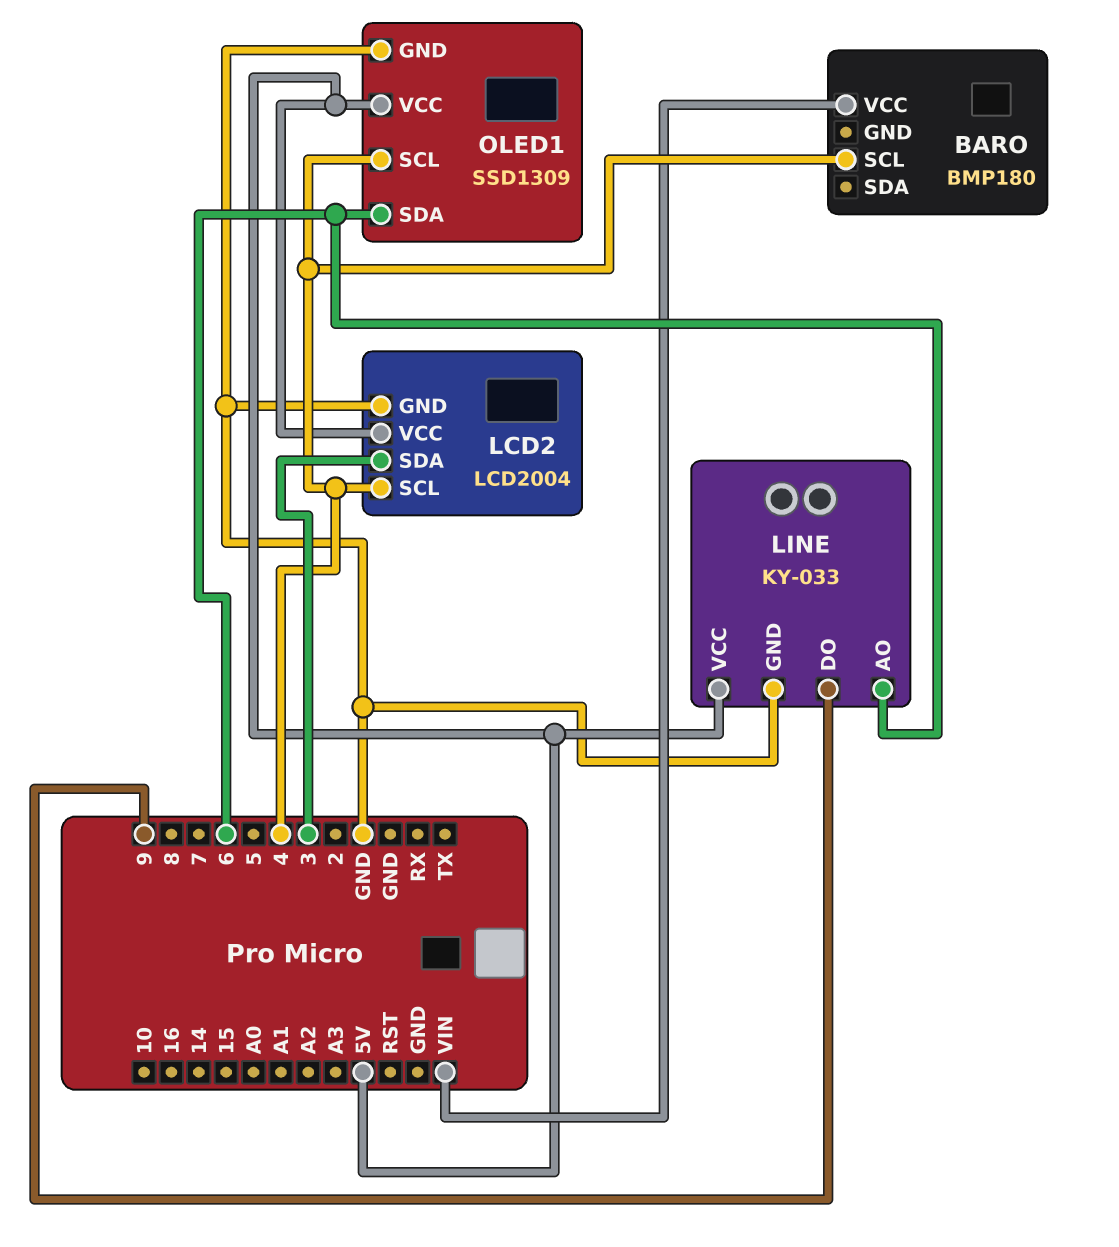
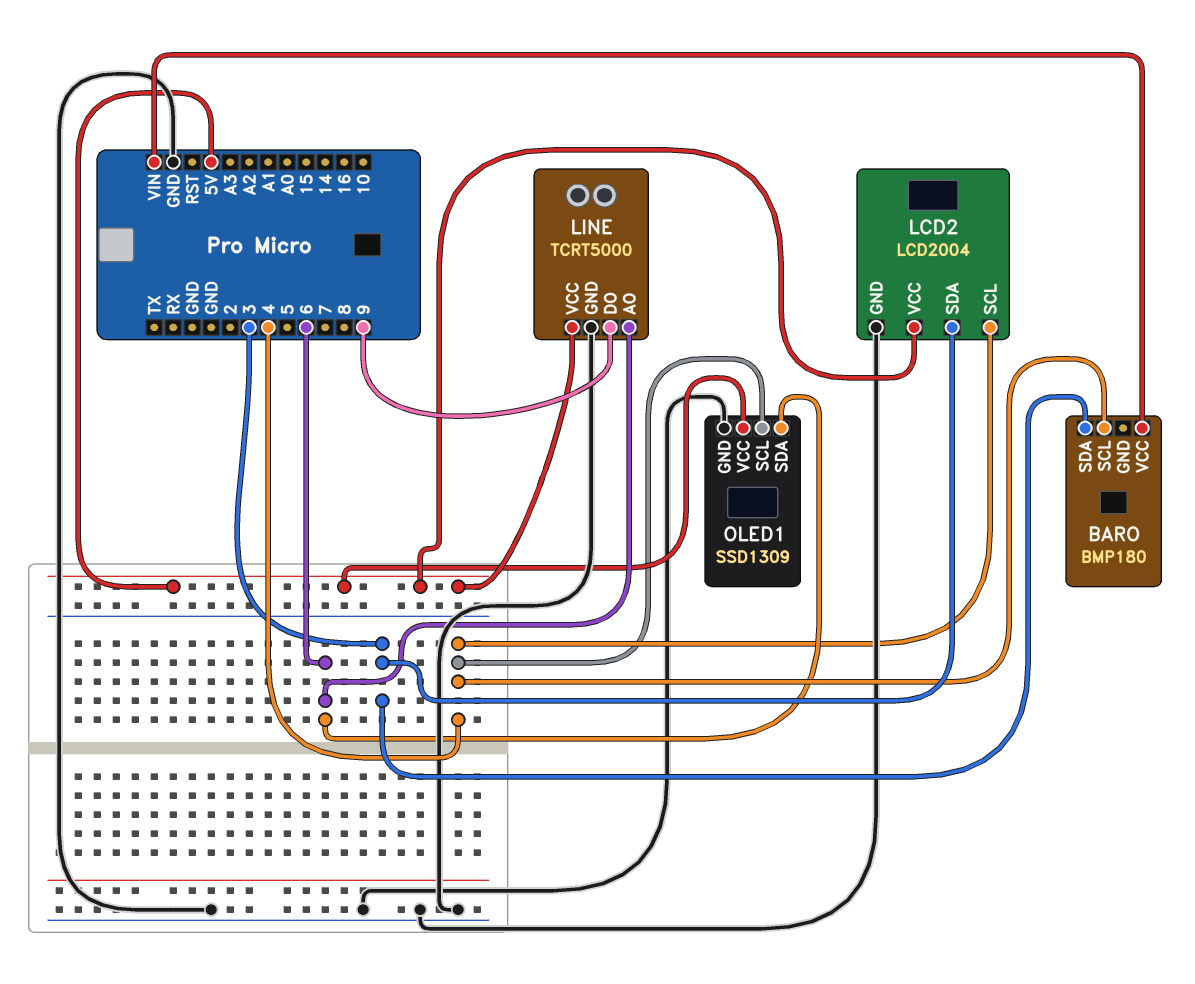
BARO pin SDA: none -> 3
LINE: KY-033 -> TCRT5000

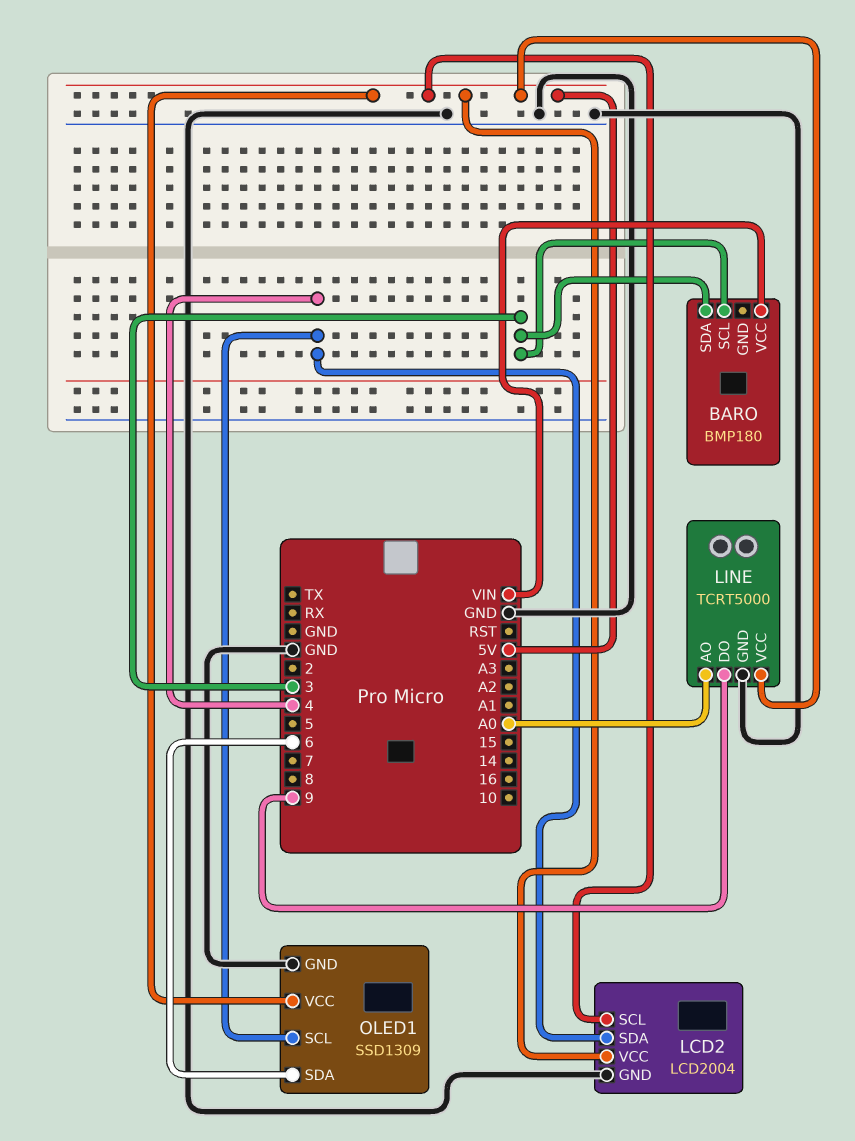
BARO pin SCL: 4 -> 3
LCD2 pin SCL: 4 -> 5V
LCD2 pin SDA: 3 -> 4
LINE pin AO: 6 -> A0

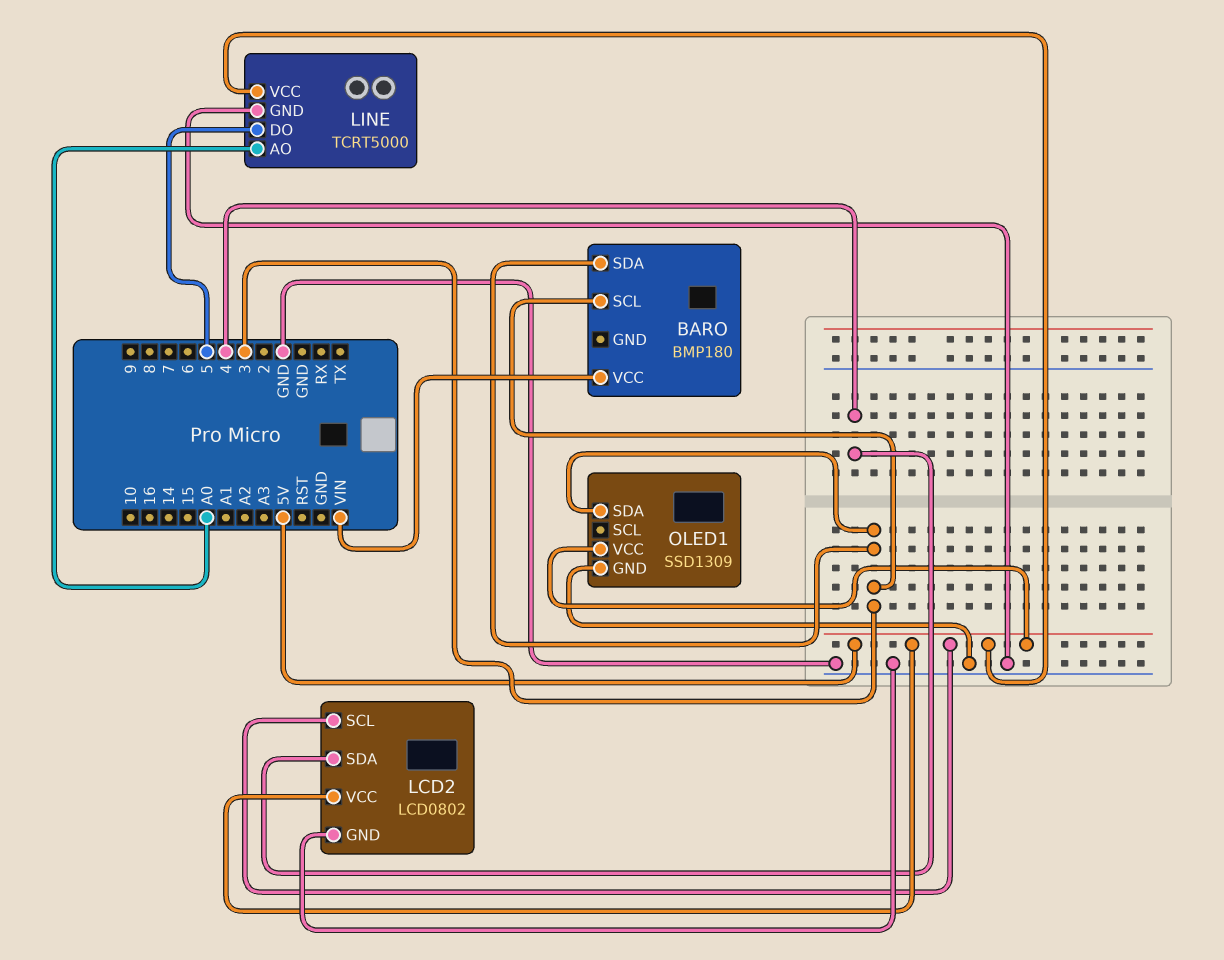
LCD2: LCD2004 -> LCD0802
LINE pin DO: 9 -> 5
OLED1 pin SCL: 4 -> none
OLED1 pin SDA: 6 -> 3

